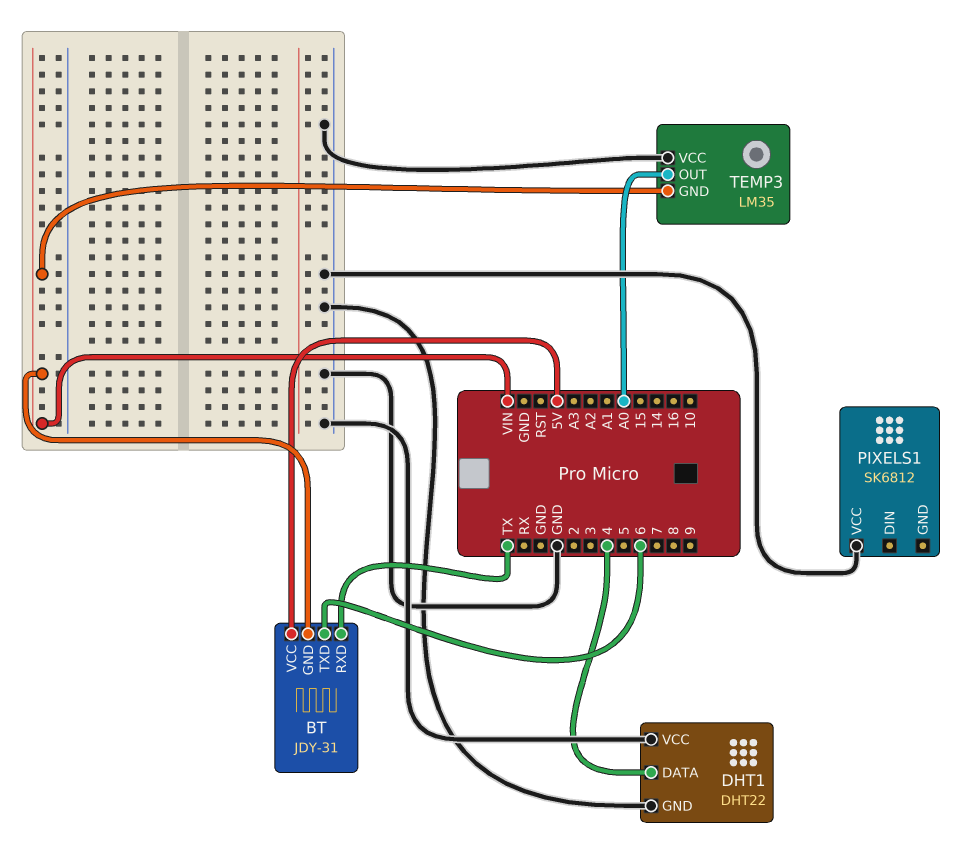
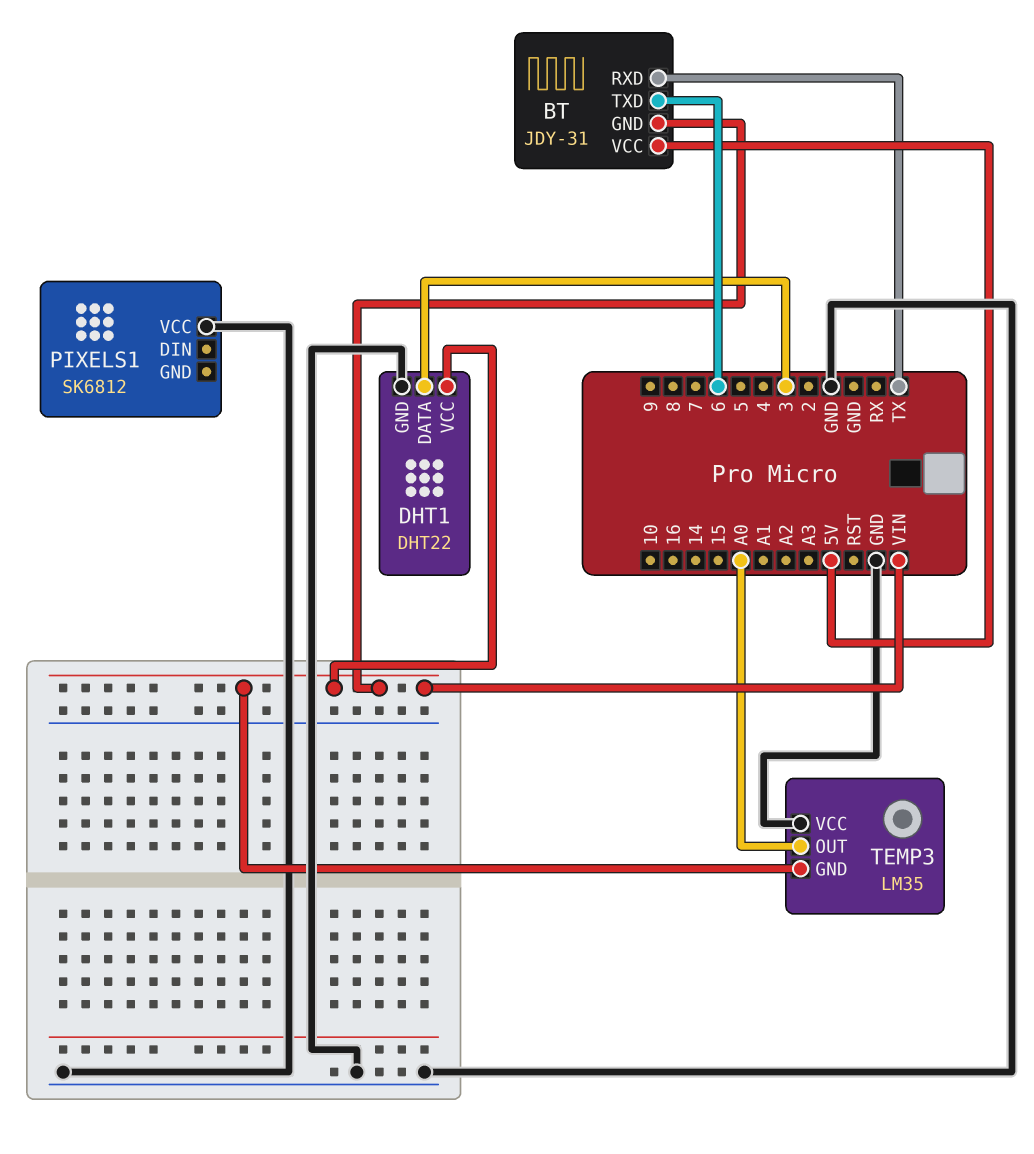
DHT1 pin DATA: 4 -> 3
DHT1 pin VCC: GND -> VIN

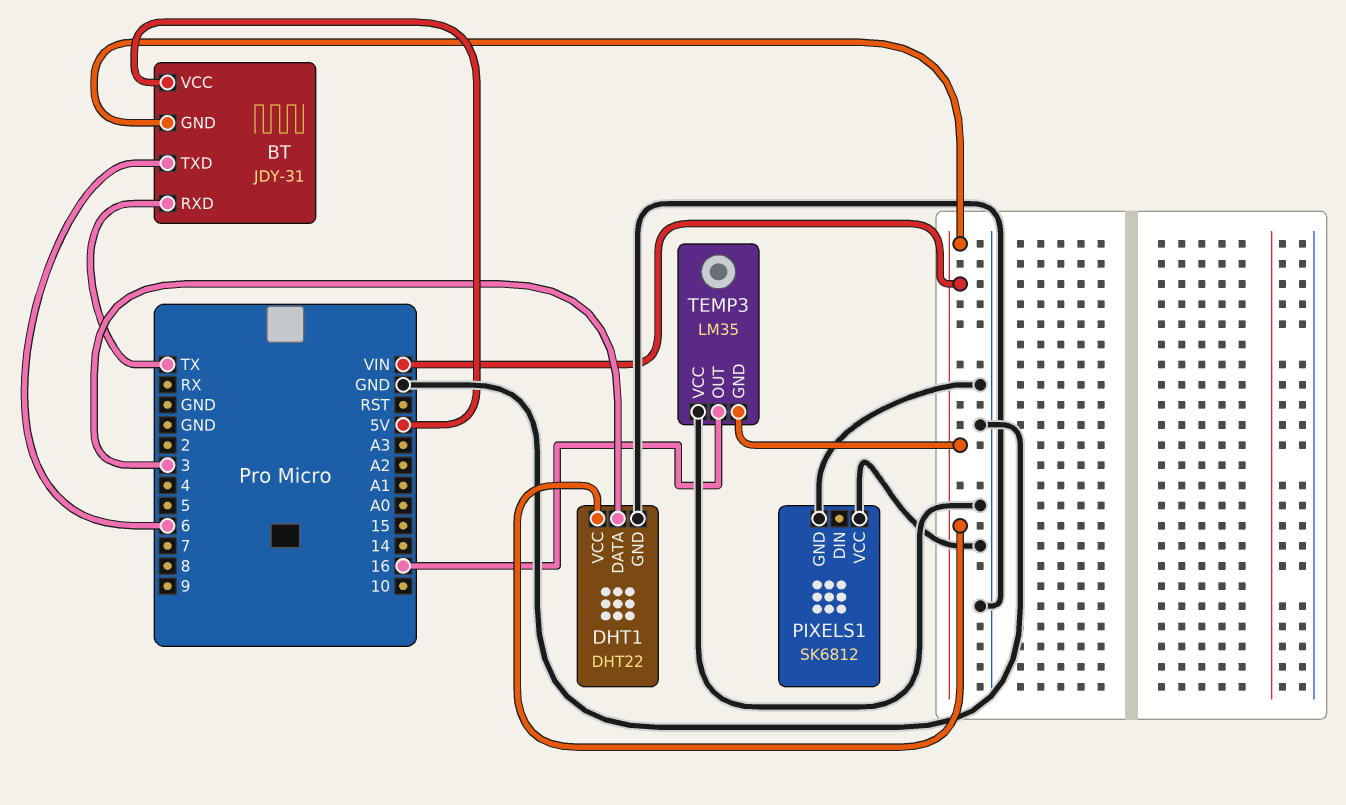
PIXELS1 pin GND: none -> GND
TEMP3 pin OUT: A0 -> 16

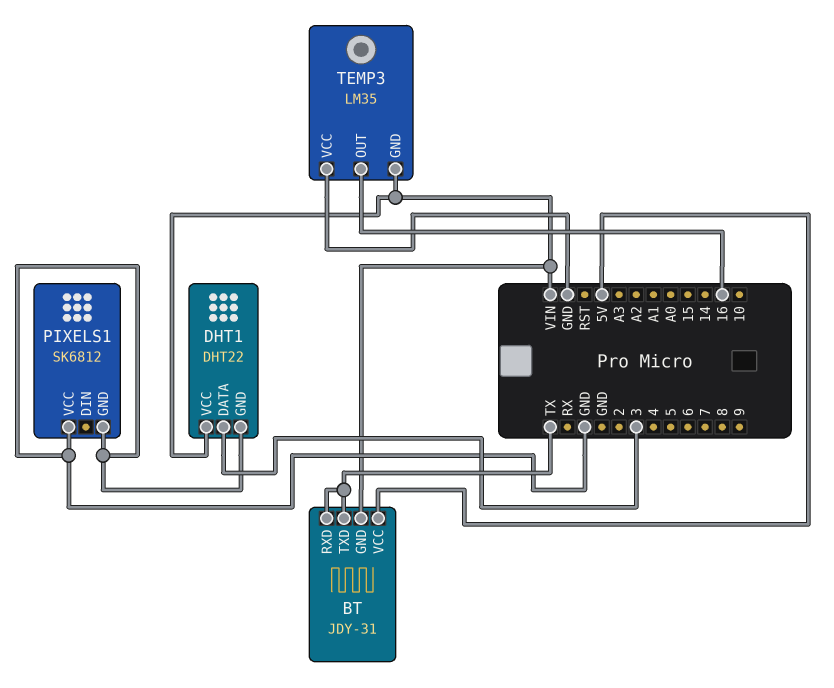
BT pin TXD: 6 -> TX

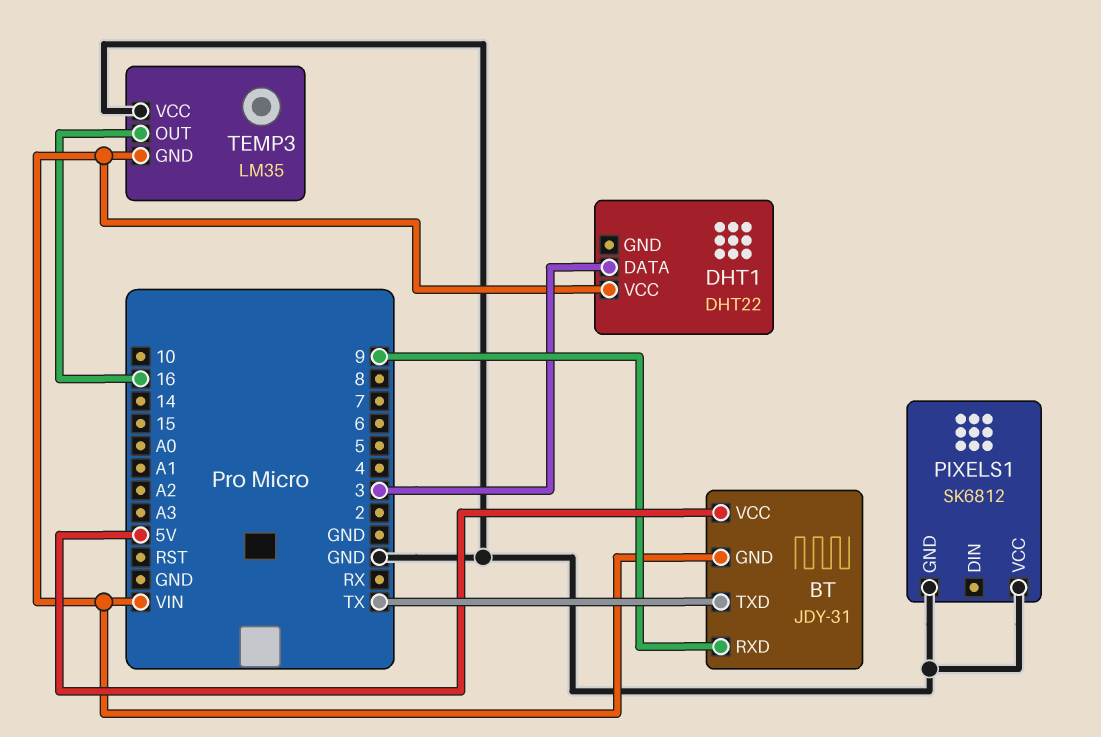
BT pin RXD: TX -> 9
DHT1 pin GND: GND -> none

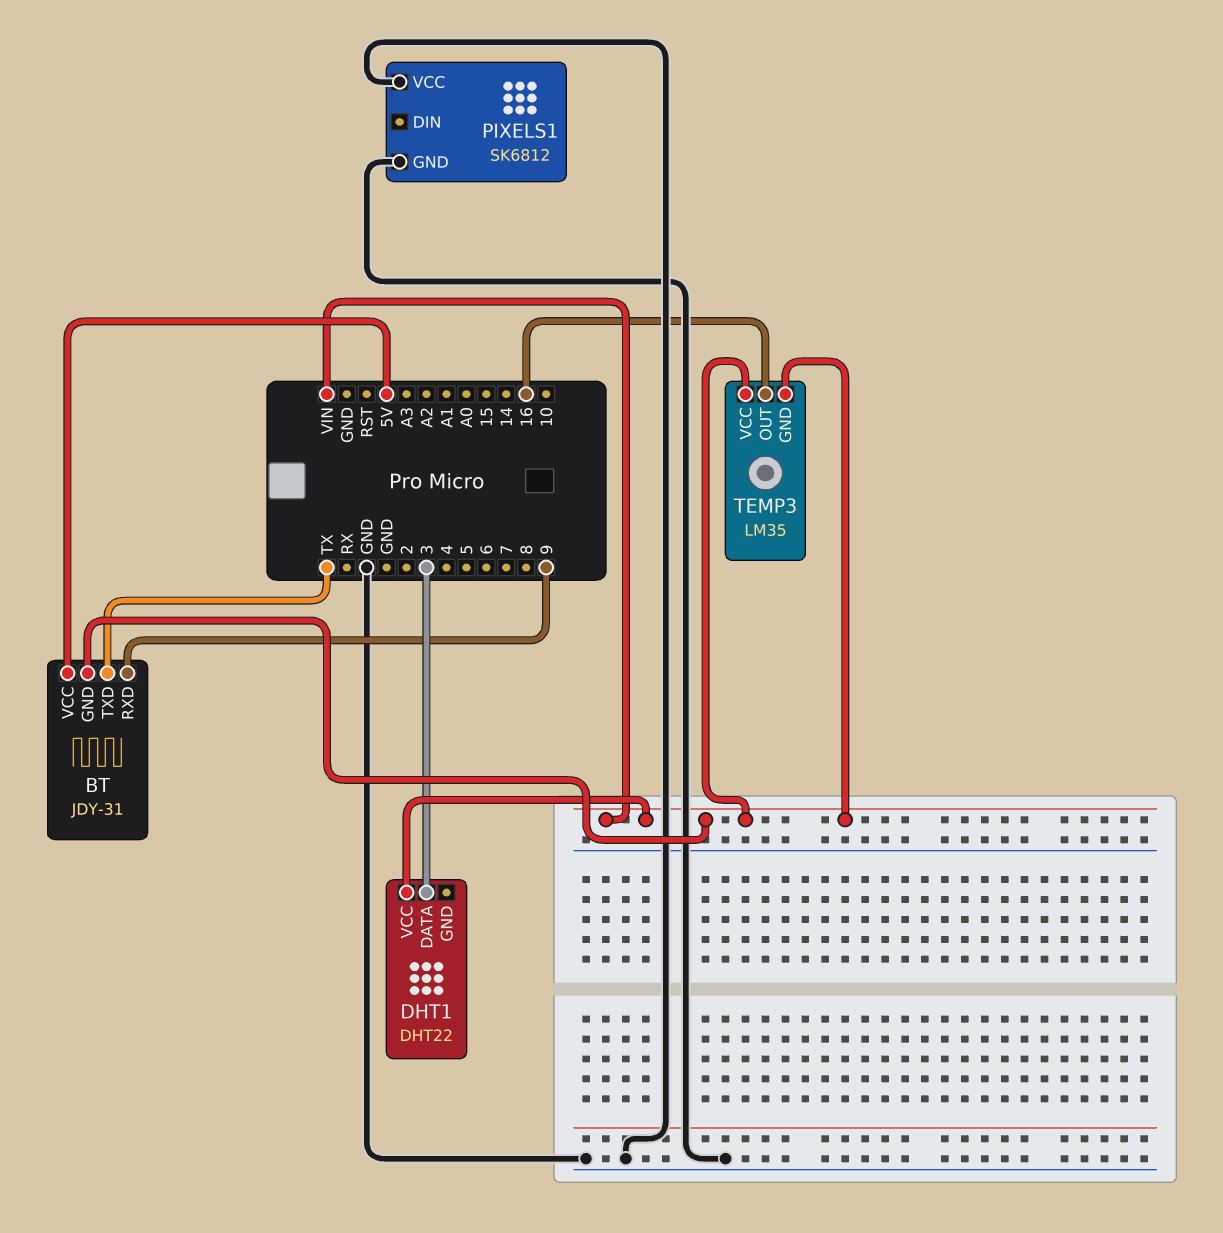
TEMP3 pin VCC: GND -> VIN

